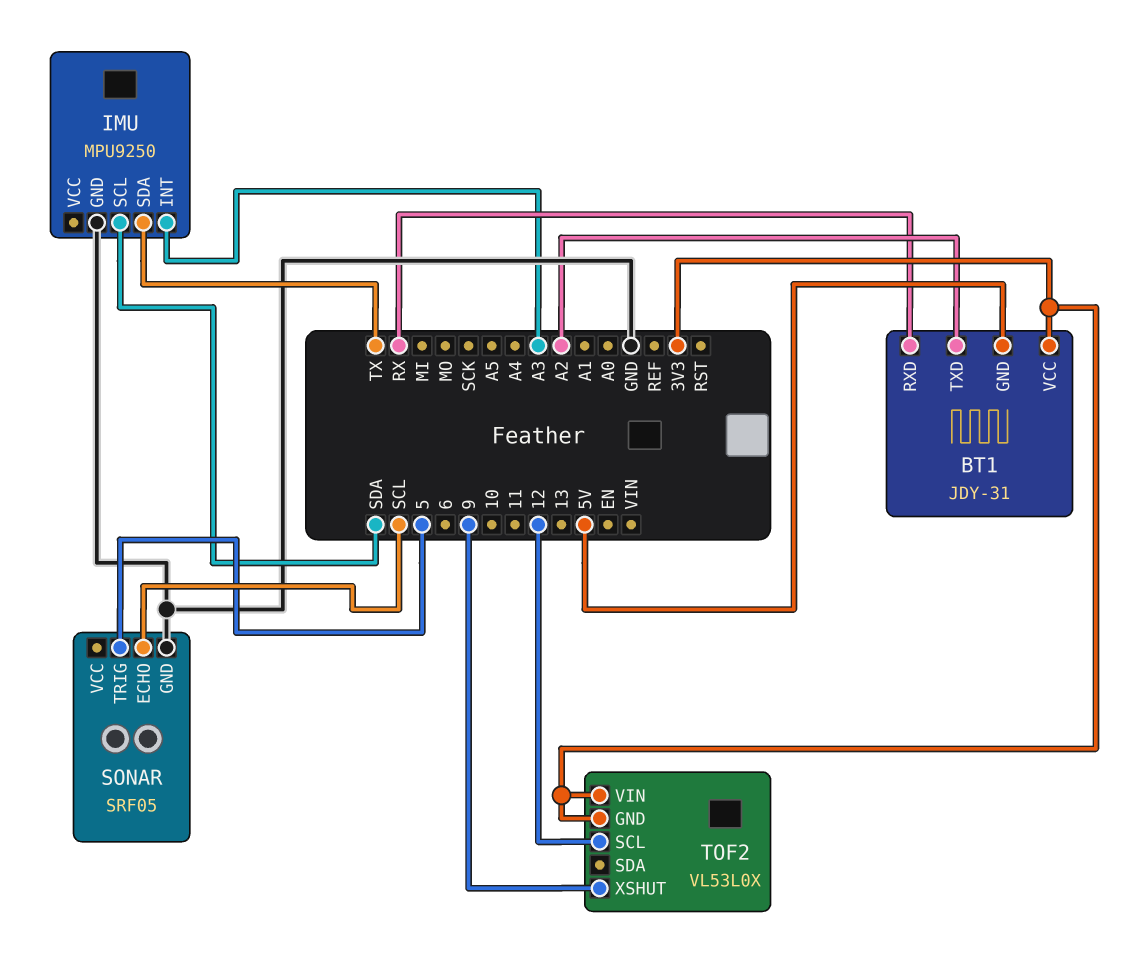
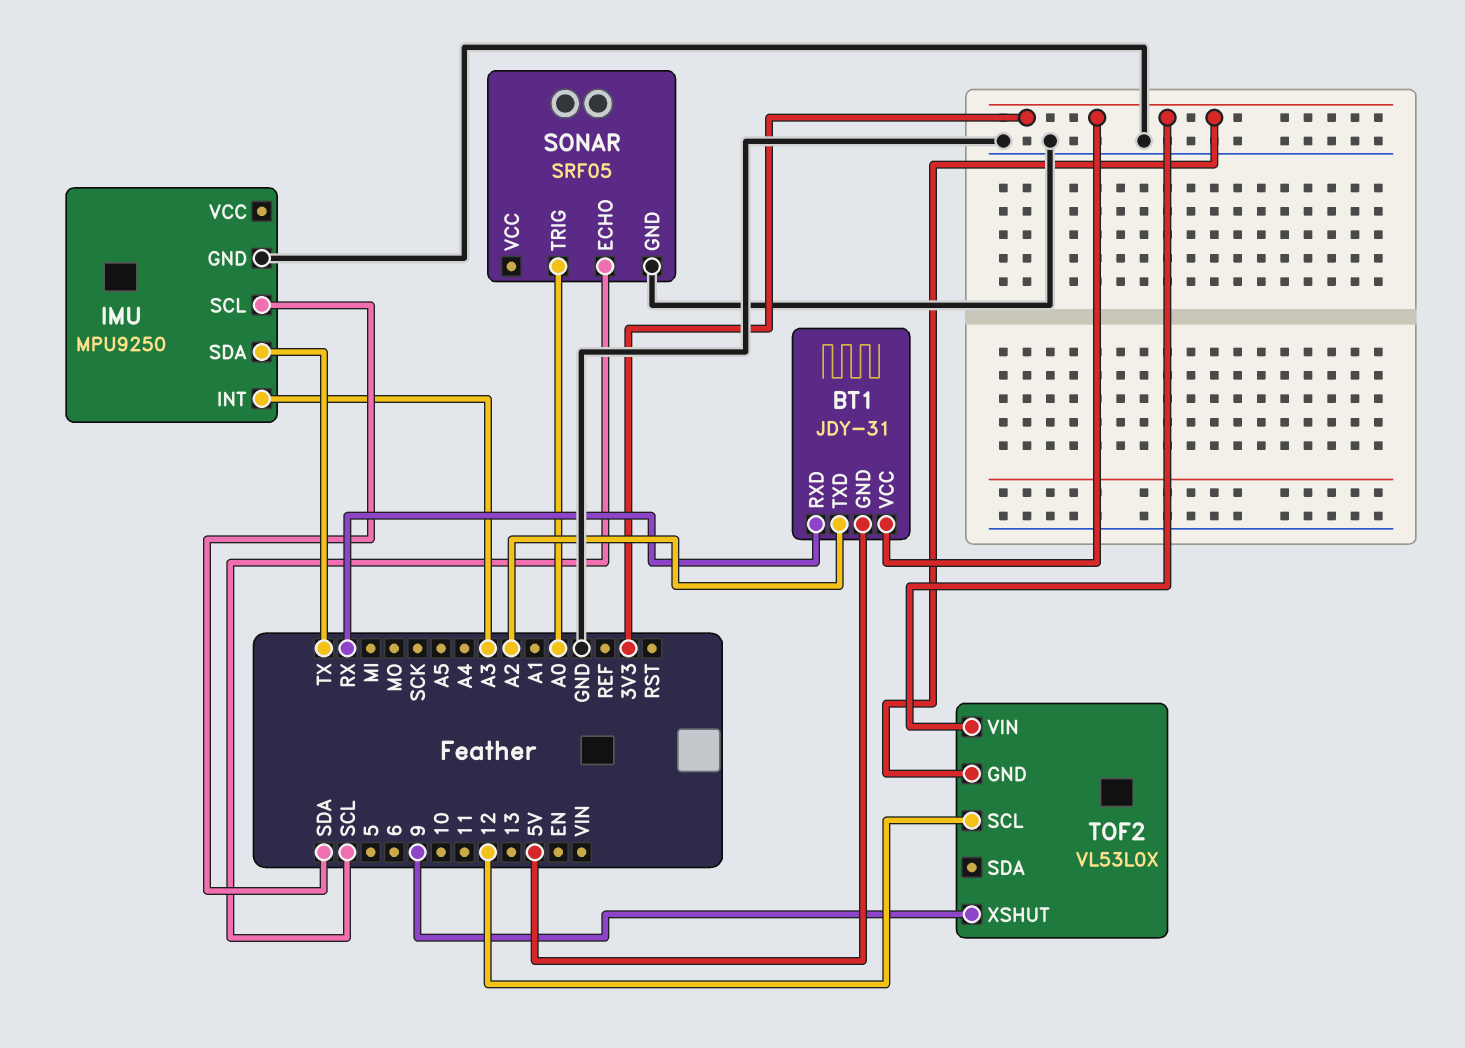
SONAR pin TRIG: 5 -> A0

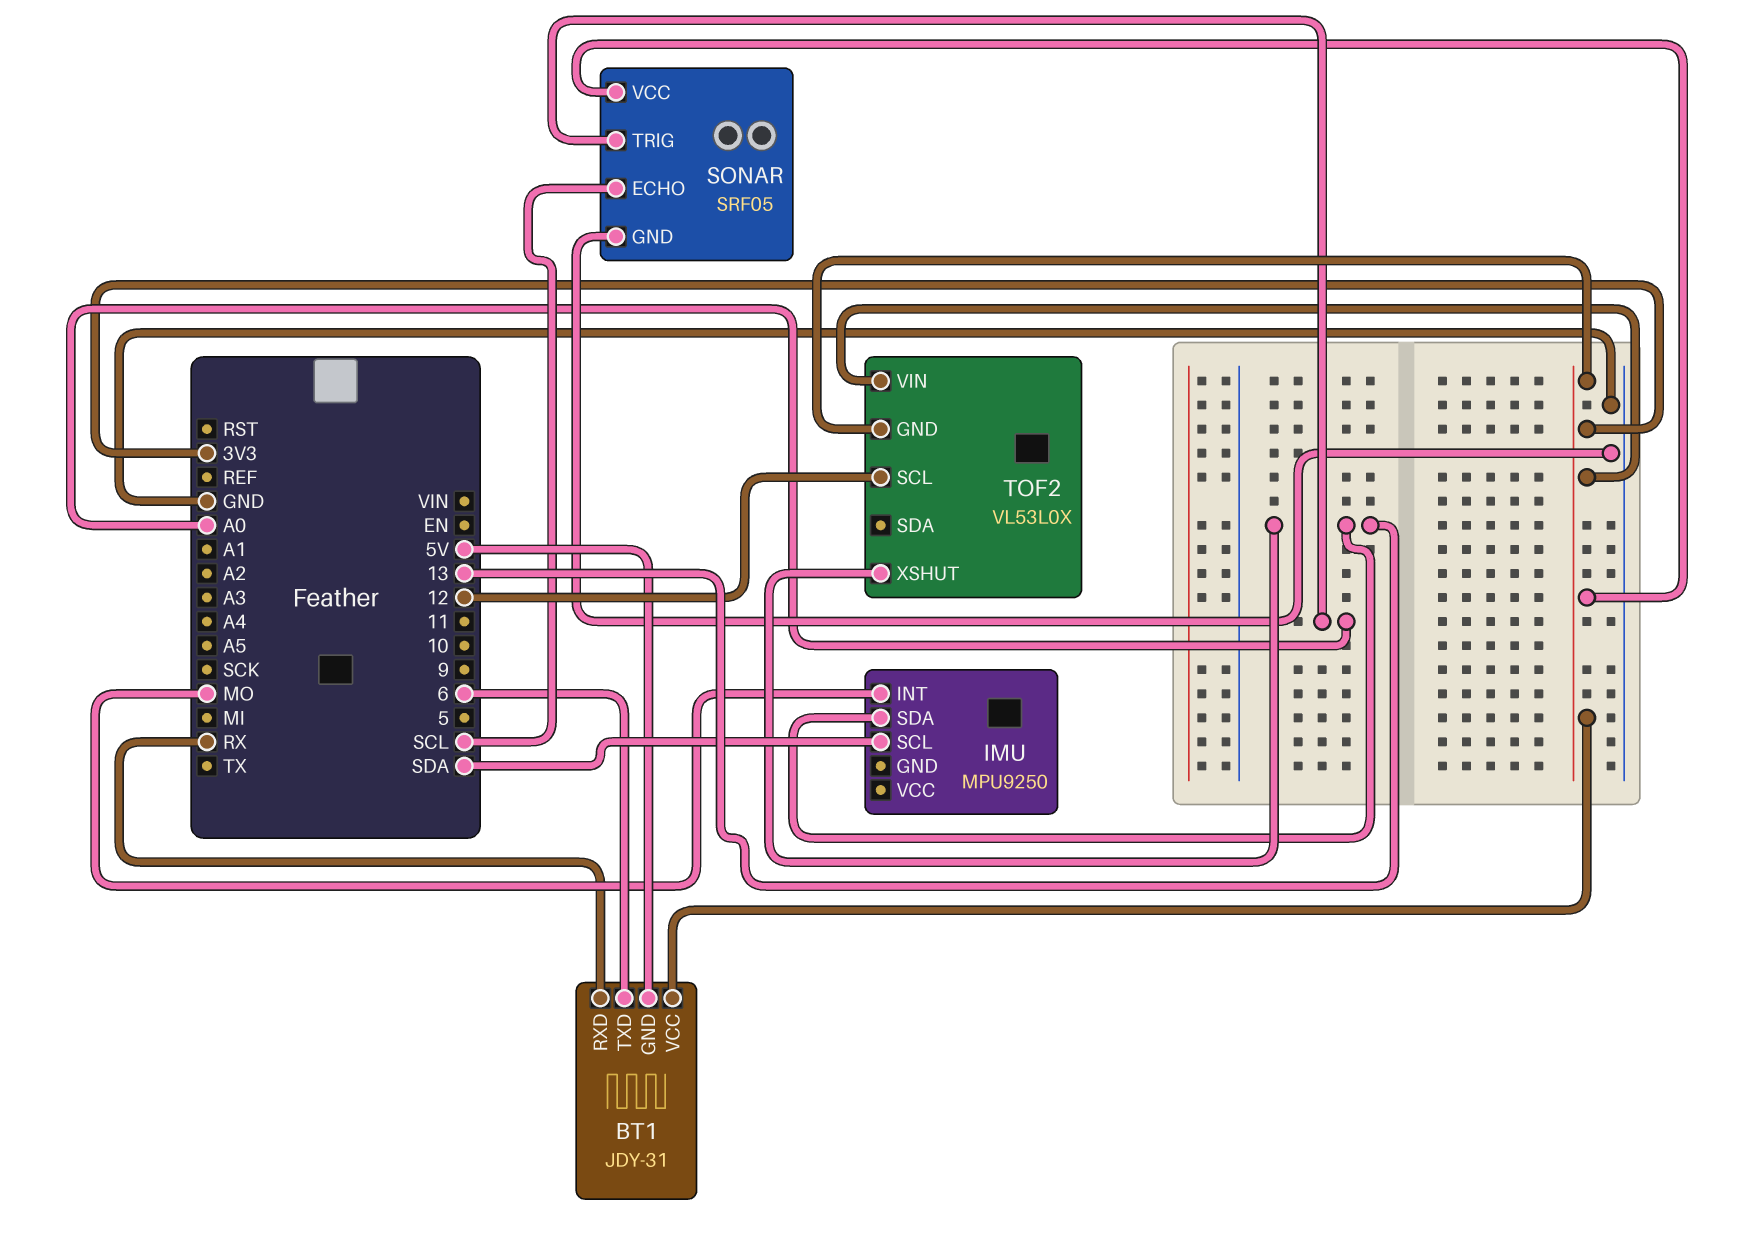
BT1 pin TXD: A2 -> 6
IMU pin GND: GND -> none
IMU pin INT: A3 -> MO
IMU pin SDA: TX -> 13
SONAR pin VCC: none -> 3V3
TOF2 pin XSHUT: 9 -> 13

